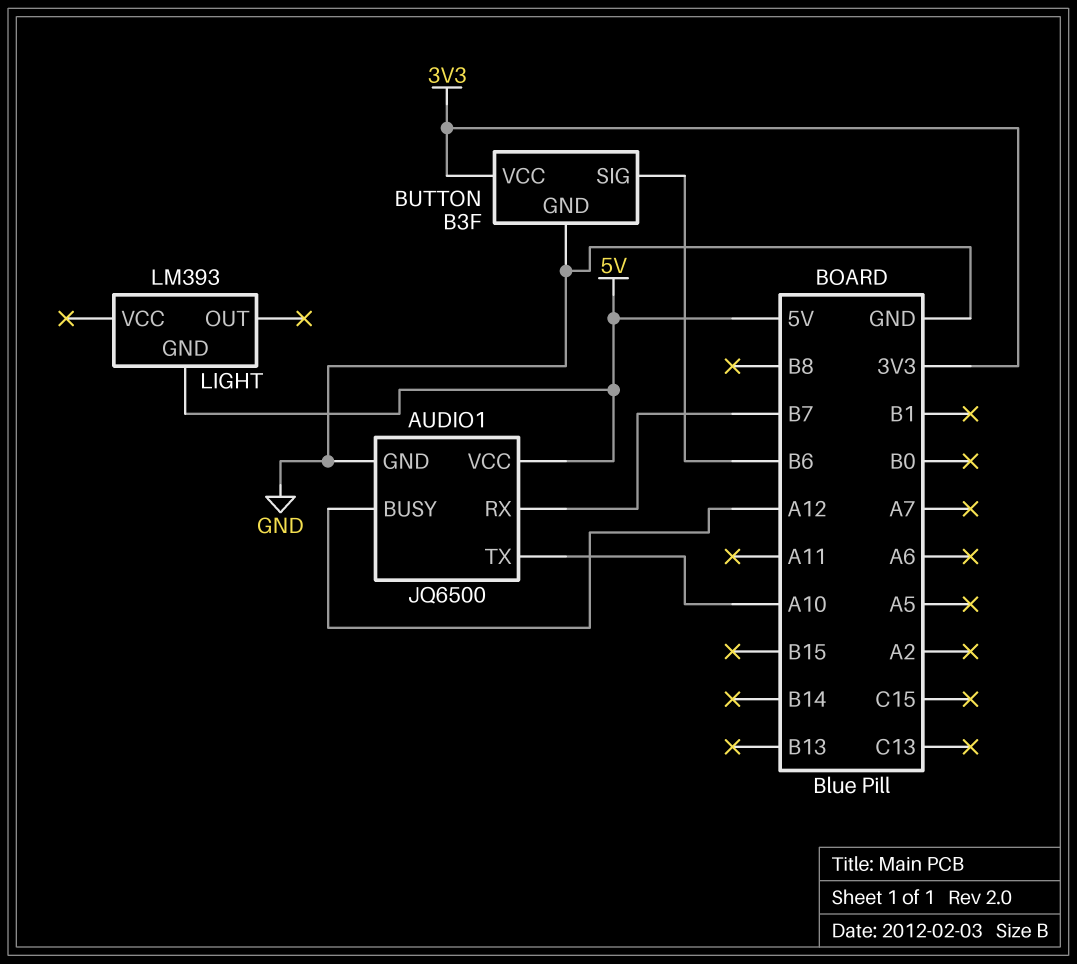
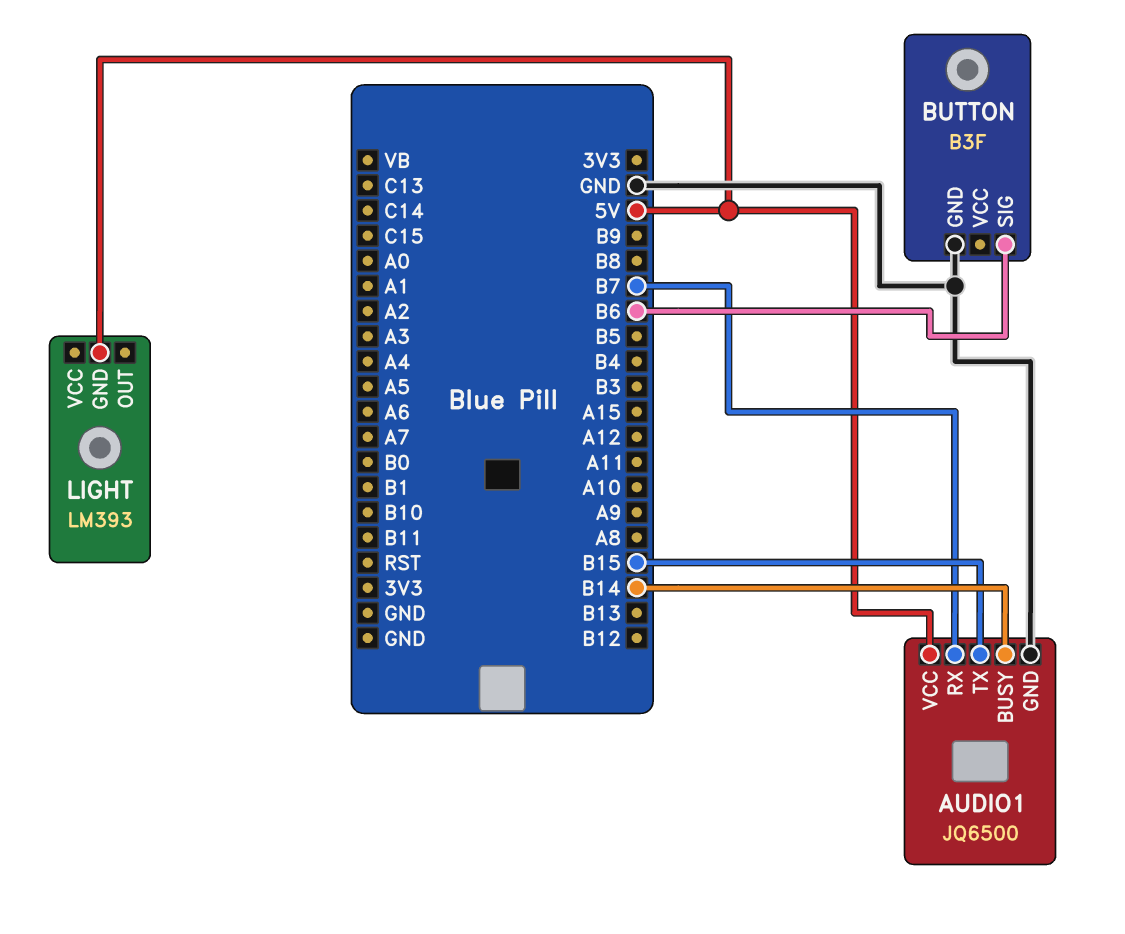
AUDIO1 pin BUSY: A12 -> B14
AUDIO1 pin TX: A10 -> B15
BUTTON pin VCC: 3V3 -> none

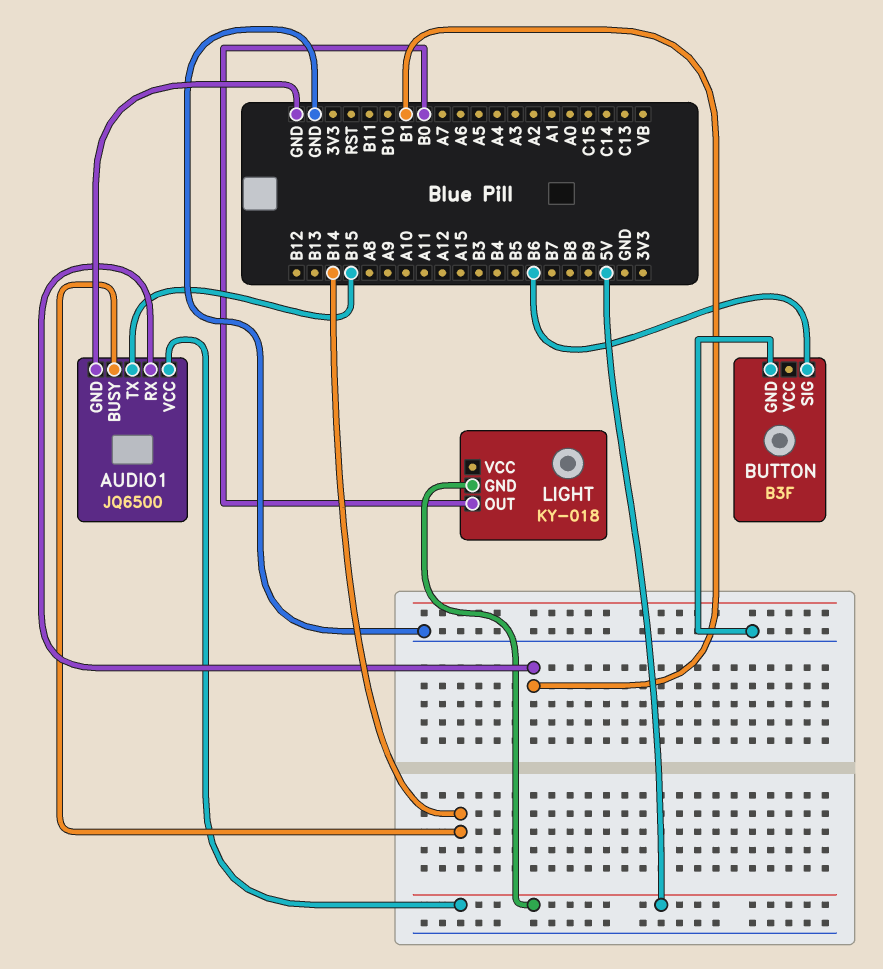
AUDIO1 pin RX: B7 -> B1
LIGHT: LM393 -> KY-018
LIGHT pin OUT: none -> B0

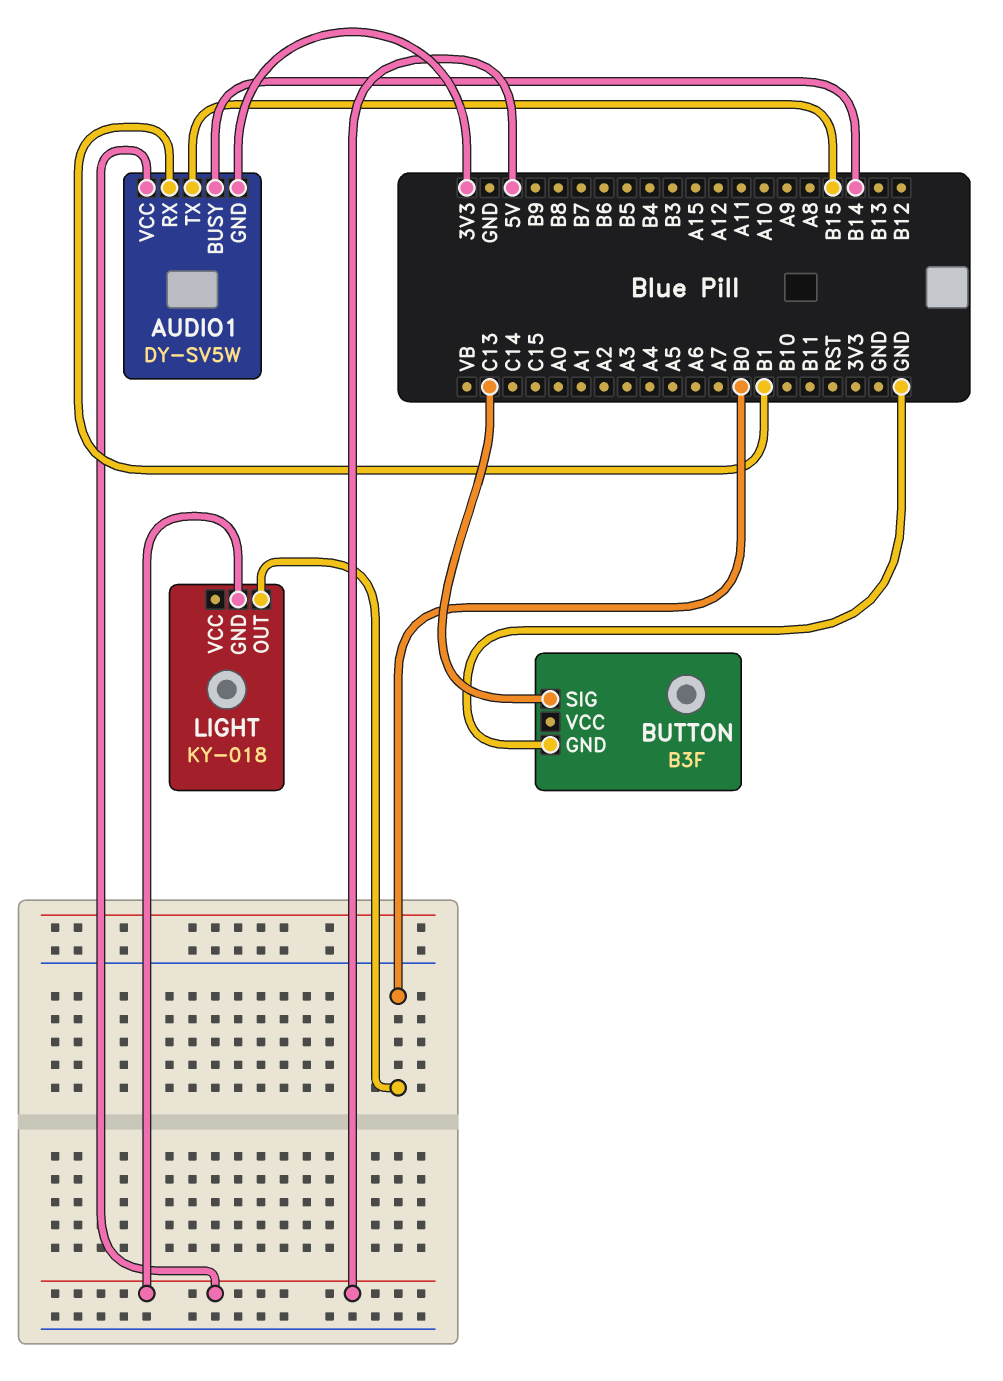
AUDIO1: JQ6500 -> DY-SV5W
AUDIO1 pin GND: GND -> 3V3
BUTTON pin SIG: B6 -> C13

